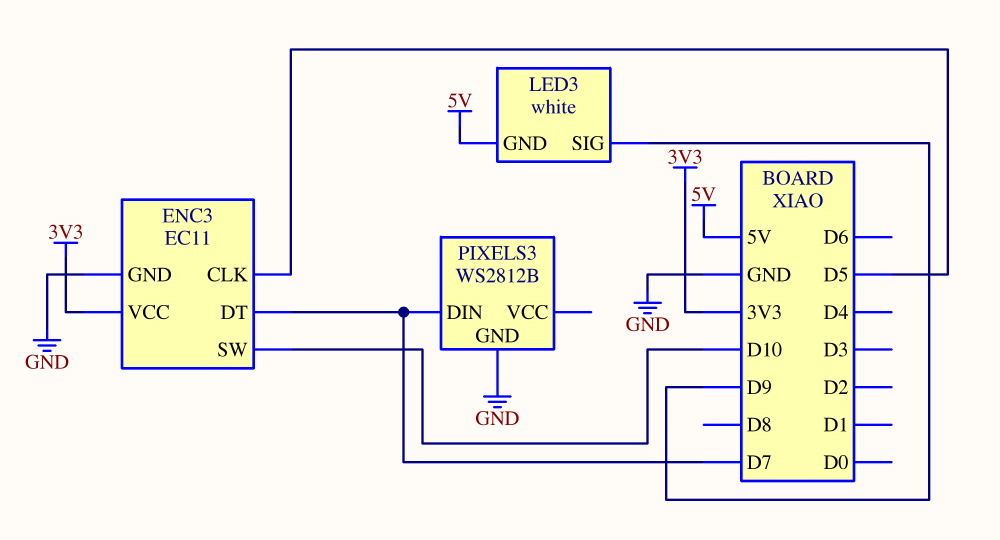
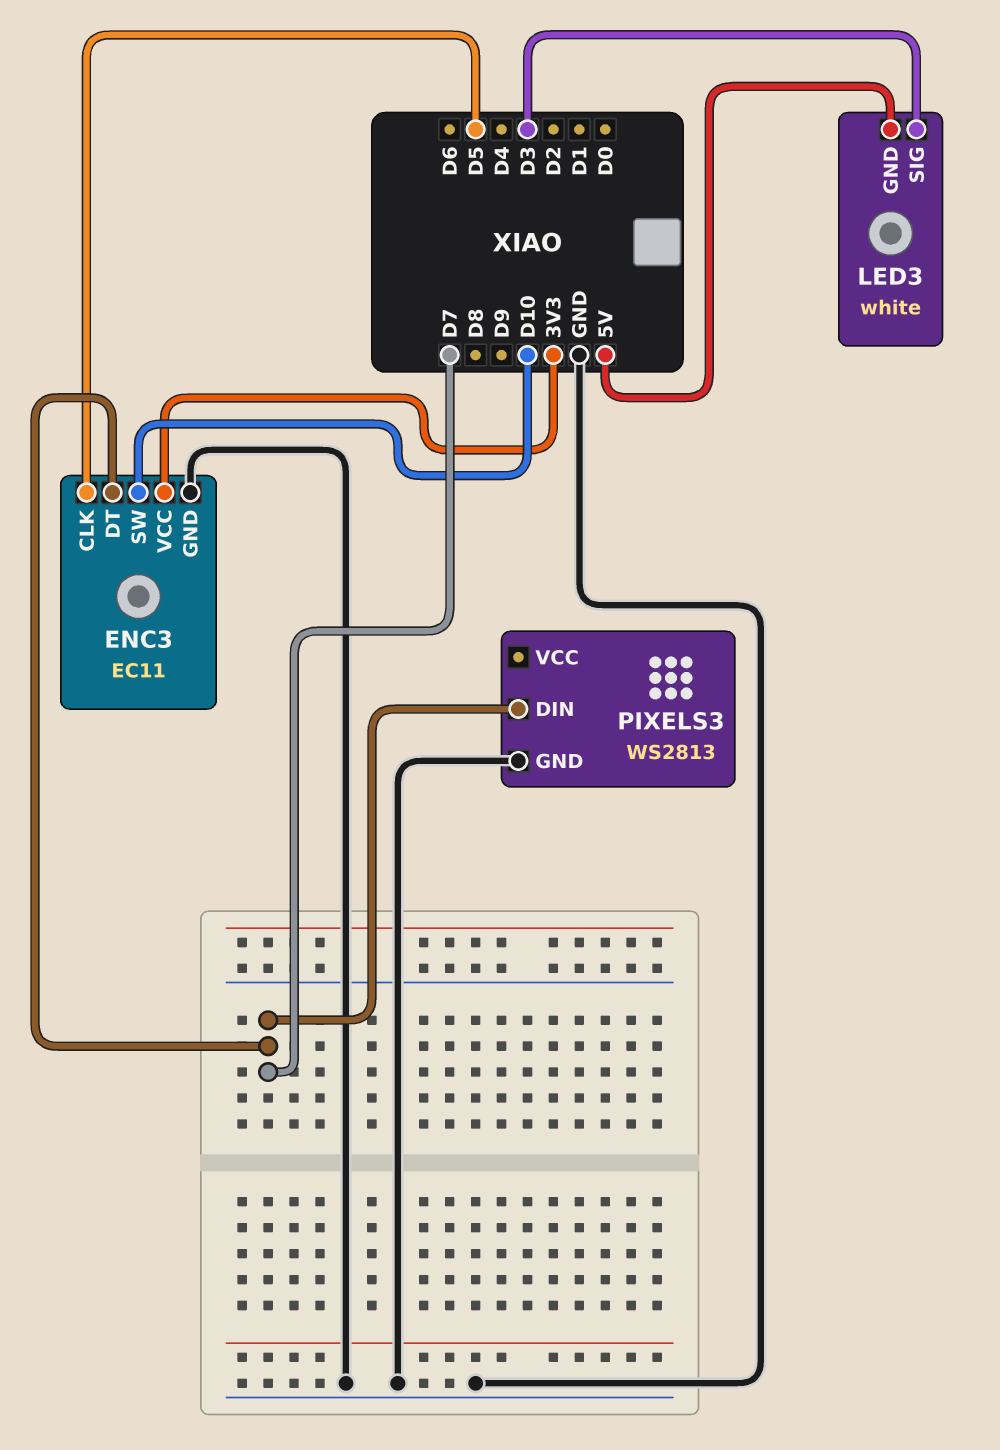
LED3 pin SIG: D9 -> D3
PIXELS3: WS2812B -> WS2813

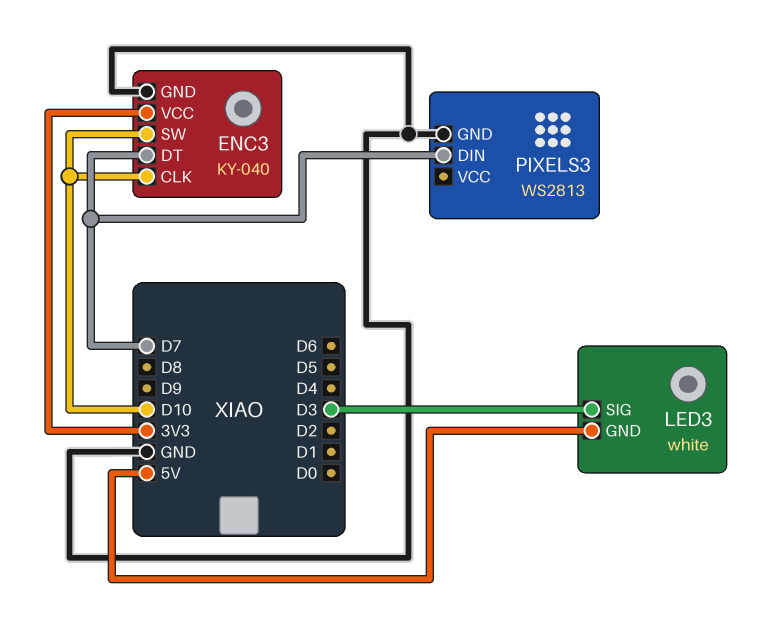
ENC3: EC11 -> KY-040
ENC3 pin CLK: D5 -> D10

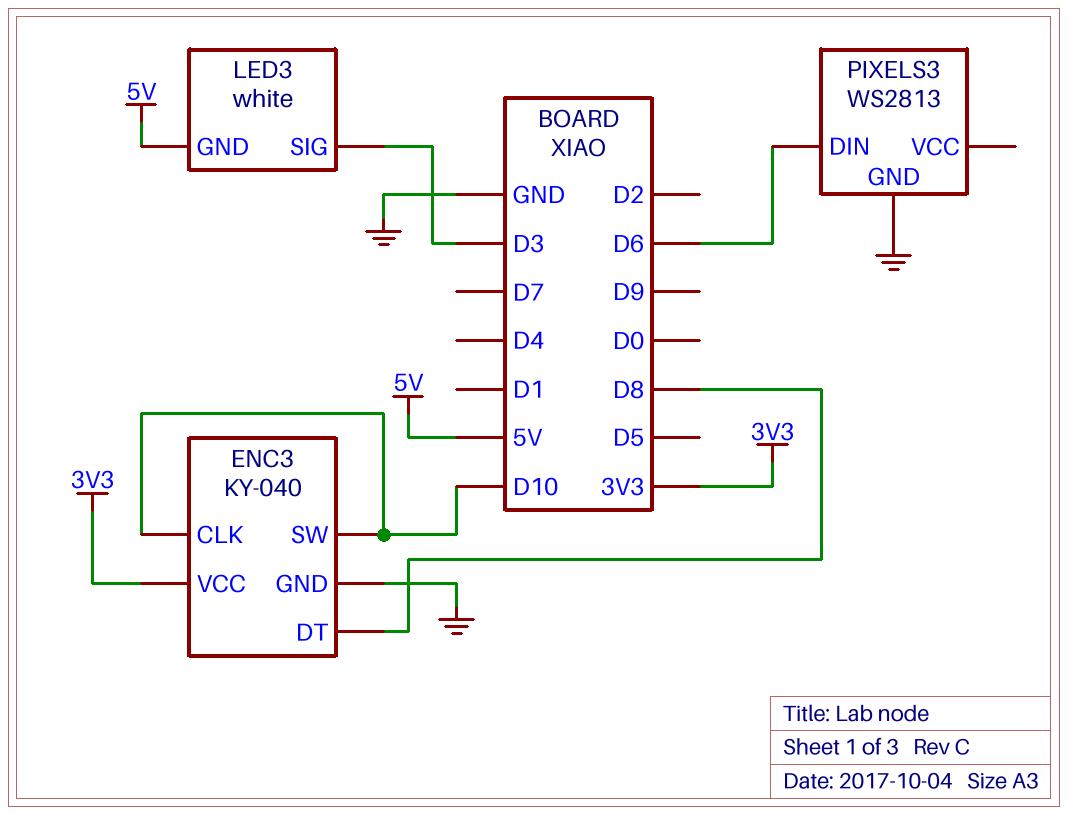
ENC3 pin DT: D7 -> D8
PIXELS3 pin DIN: D7 -> D6

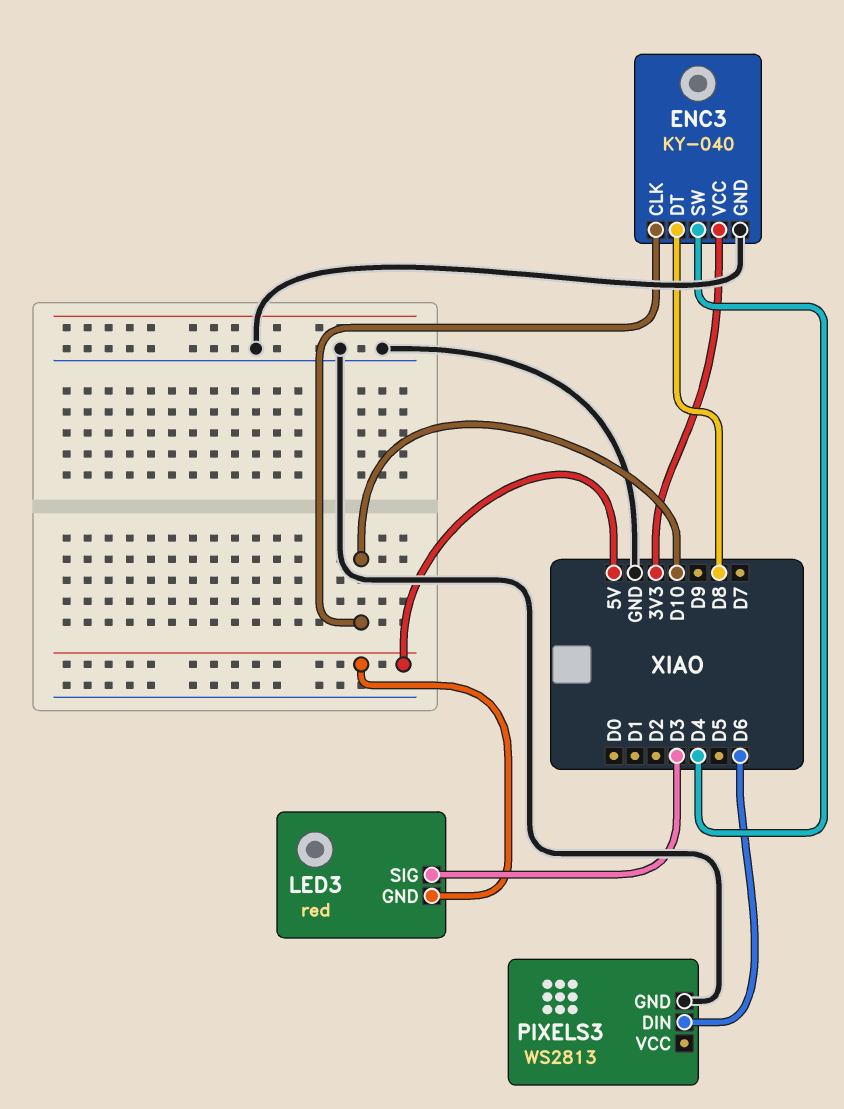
ENC3 pin SW: D10 -> D4
LED3: white -> red

